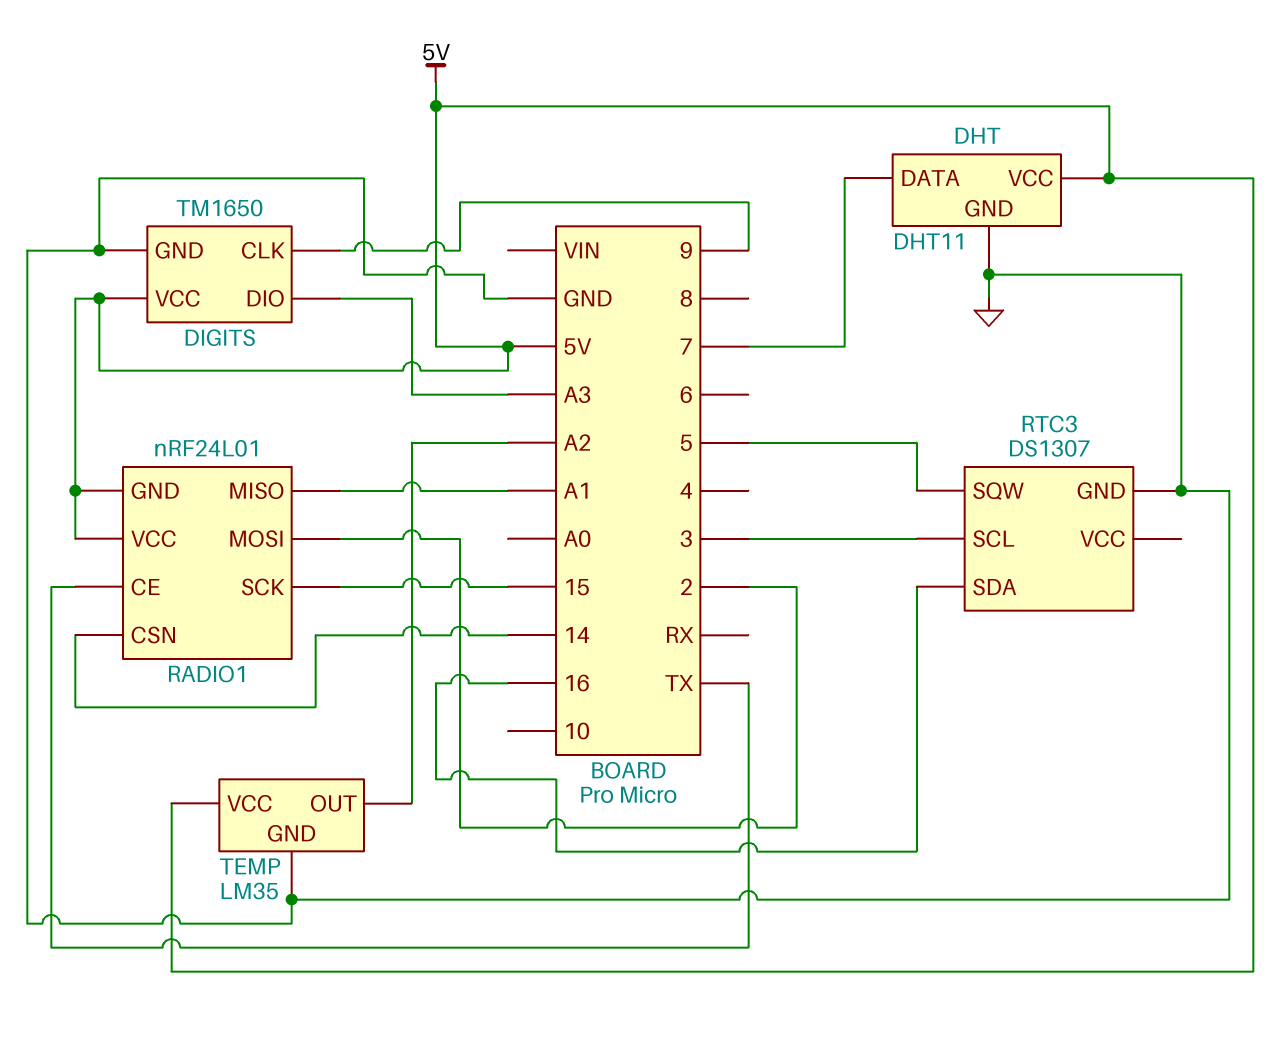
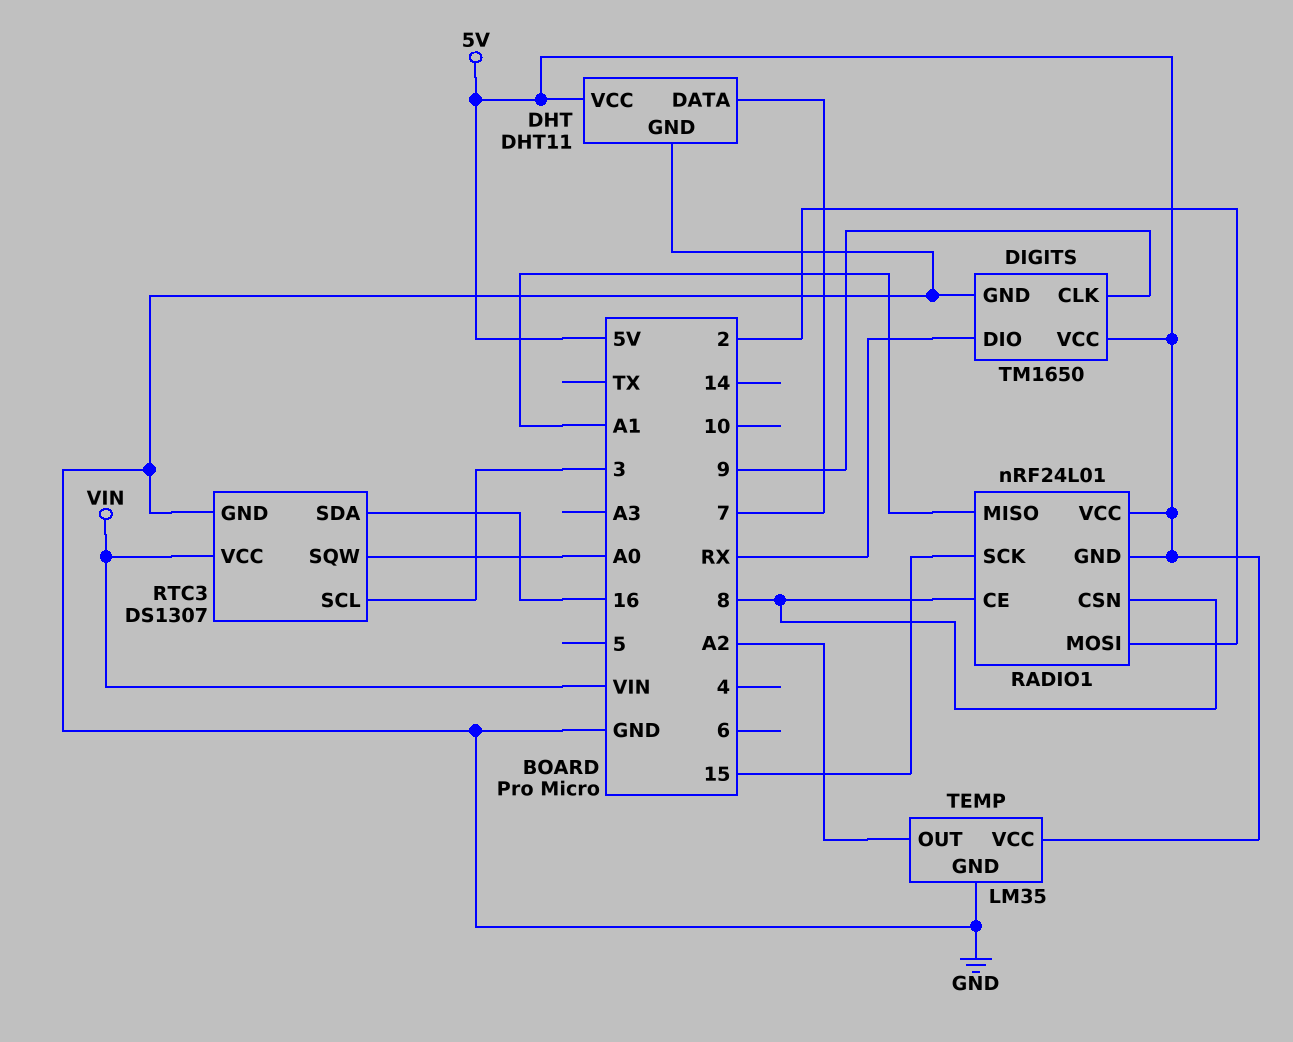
DIGITS pin DIO: A3 -> RX
RADIO1 pin CE: TX -> 8
RADIO1 pin CSN: 14 -> 8
RTC3 pin SQW: 5 -> A0
RTC3 pin VCC: none -> VIN

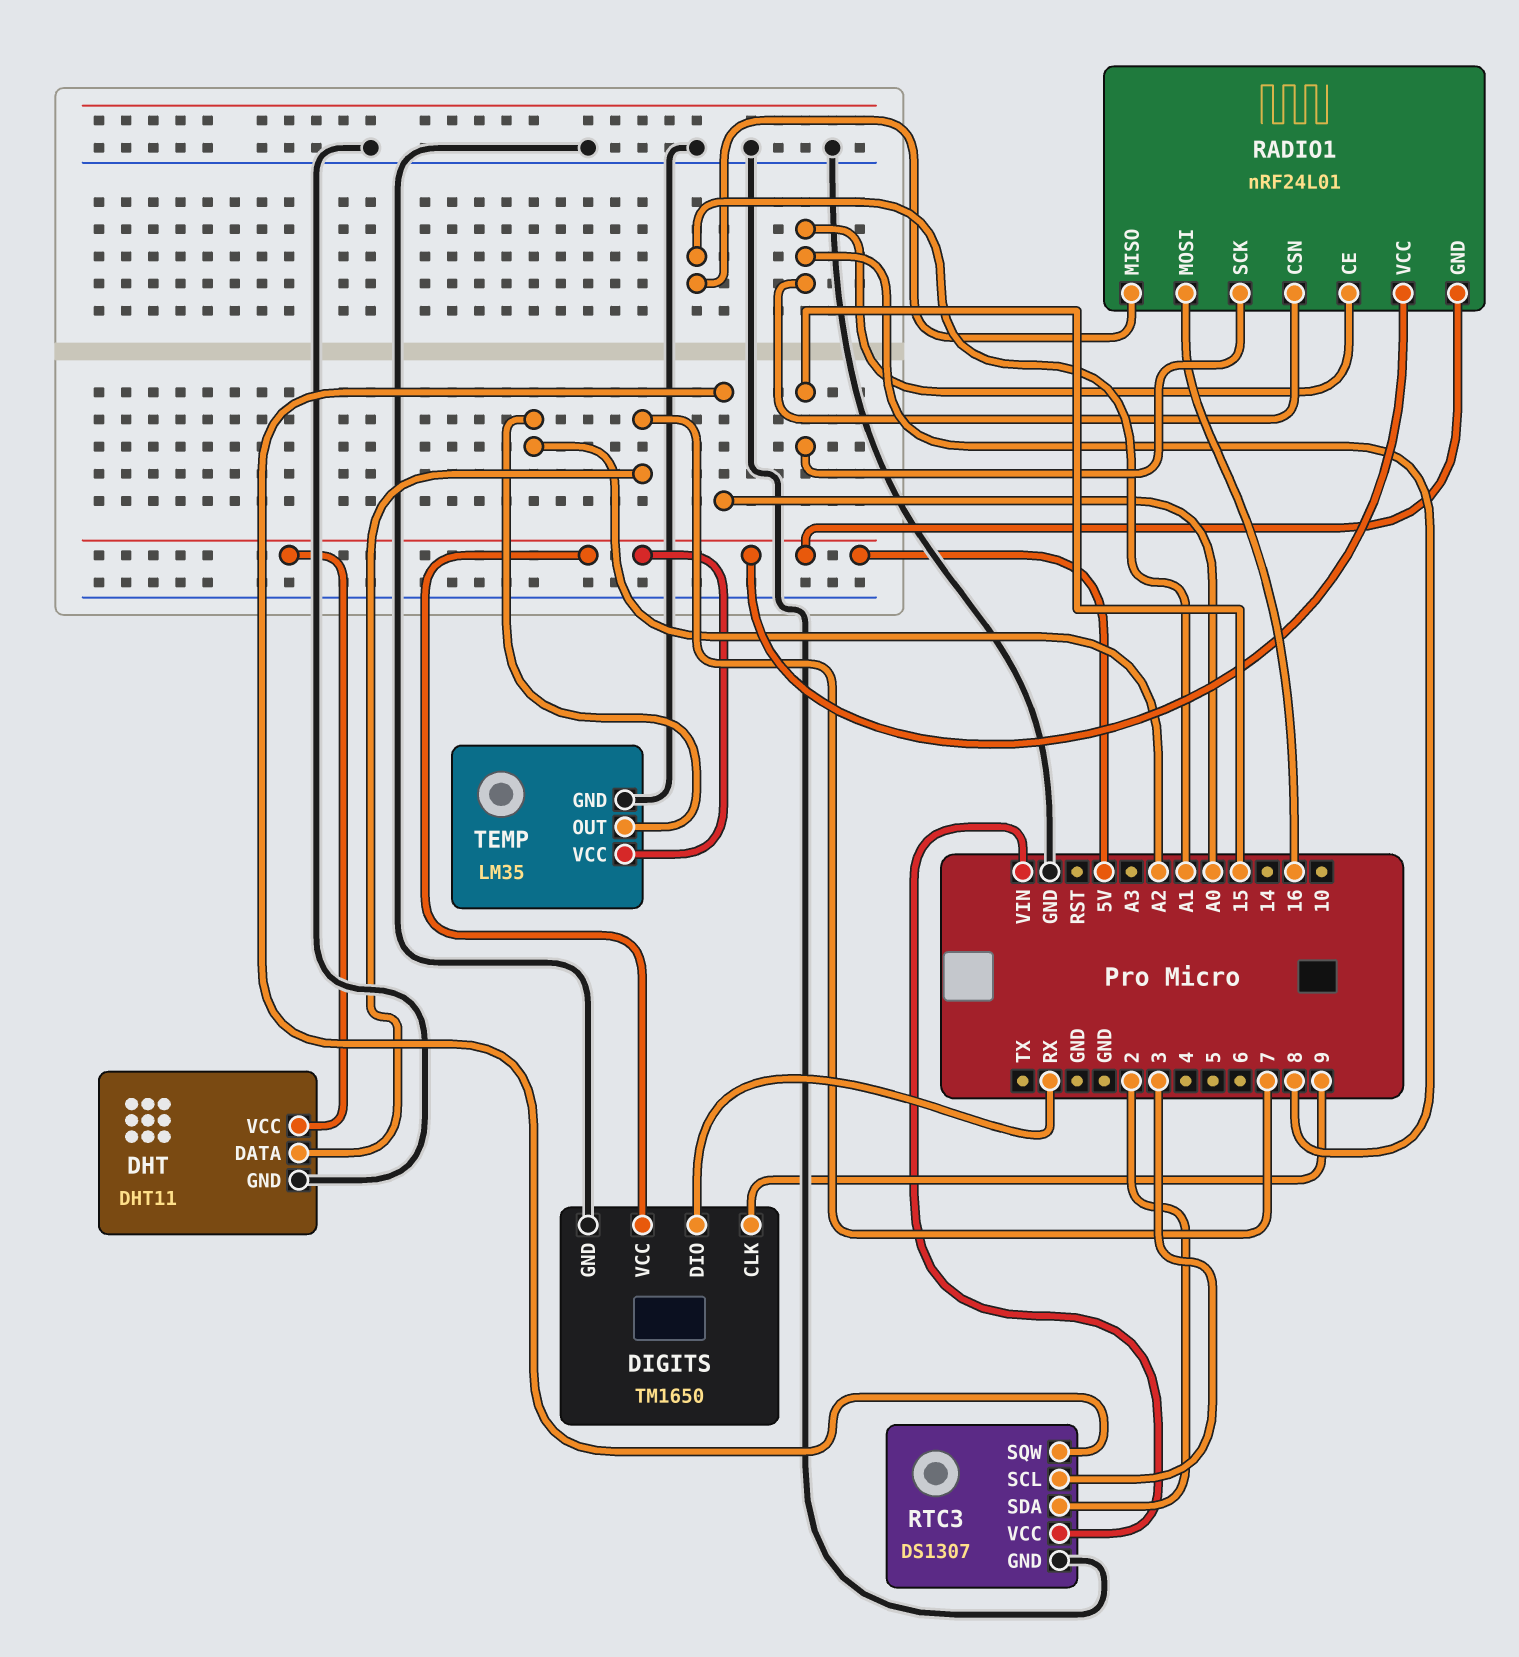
RADIO1 pin MOSI: 2 -> 16
RTC3 pin SDA: 16 -> 2

